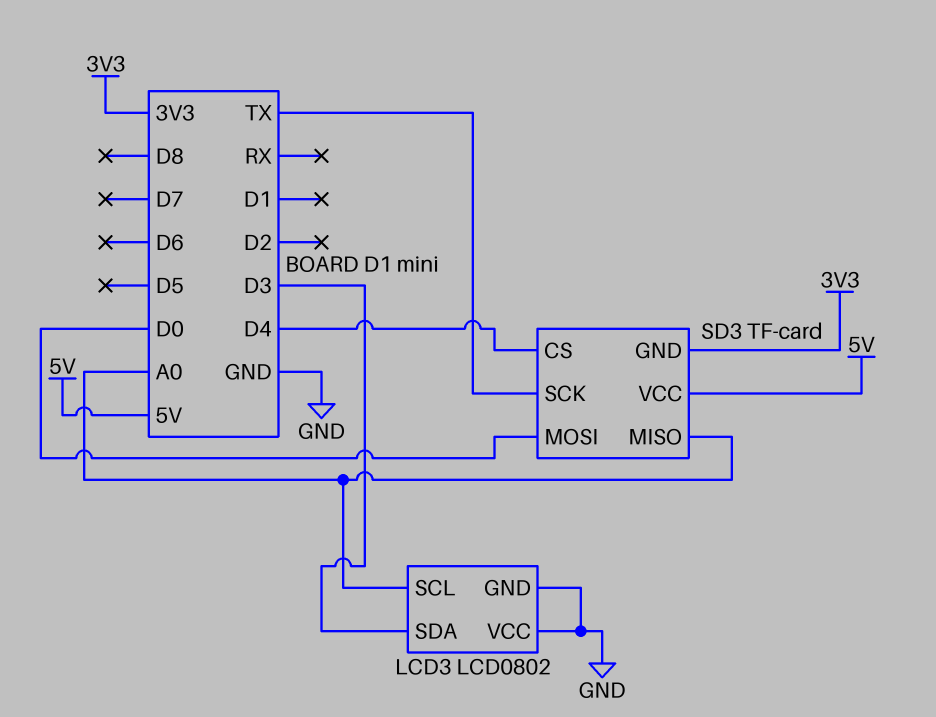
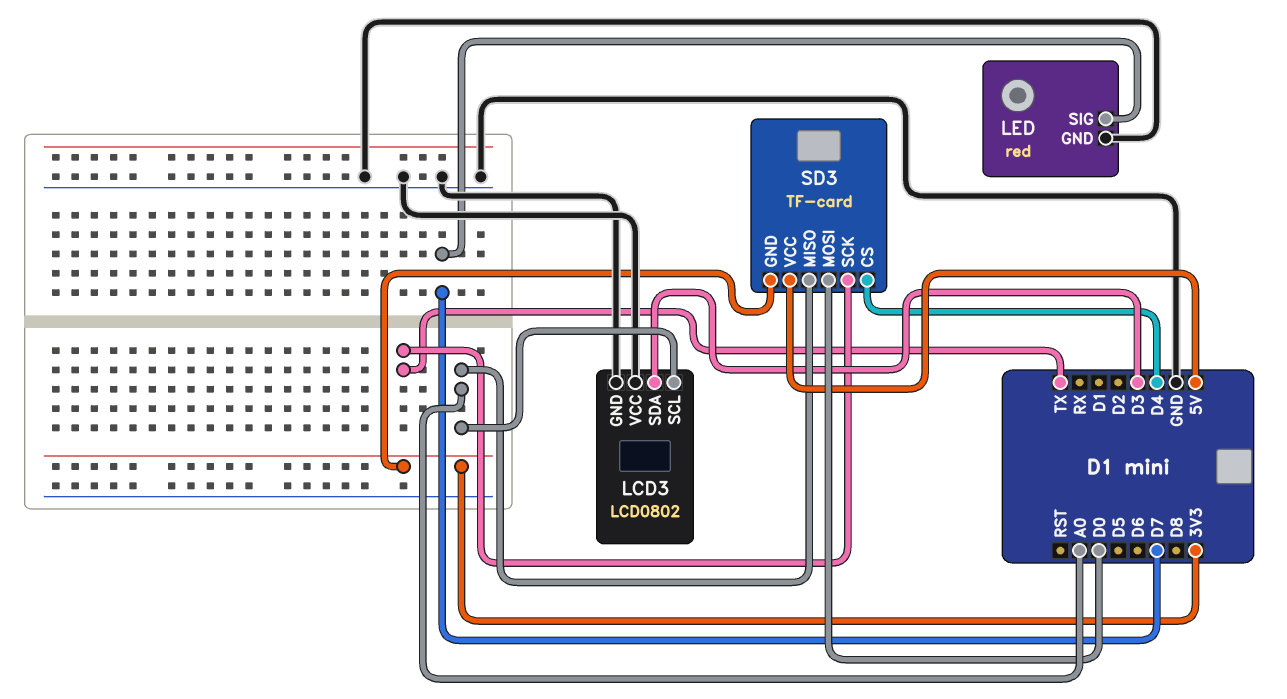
LED: none -> red
LED pin GND: none -> GND
LED pin SIG: none -> D7

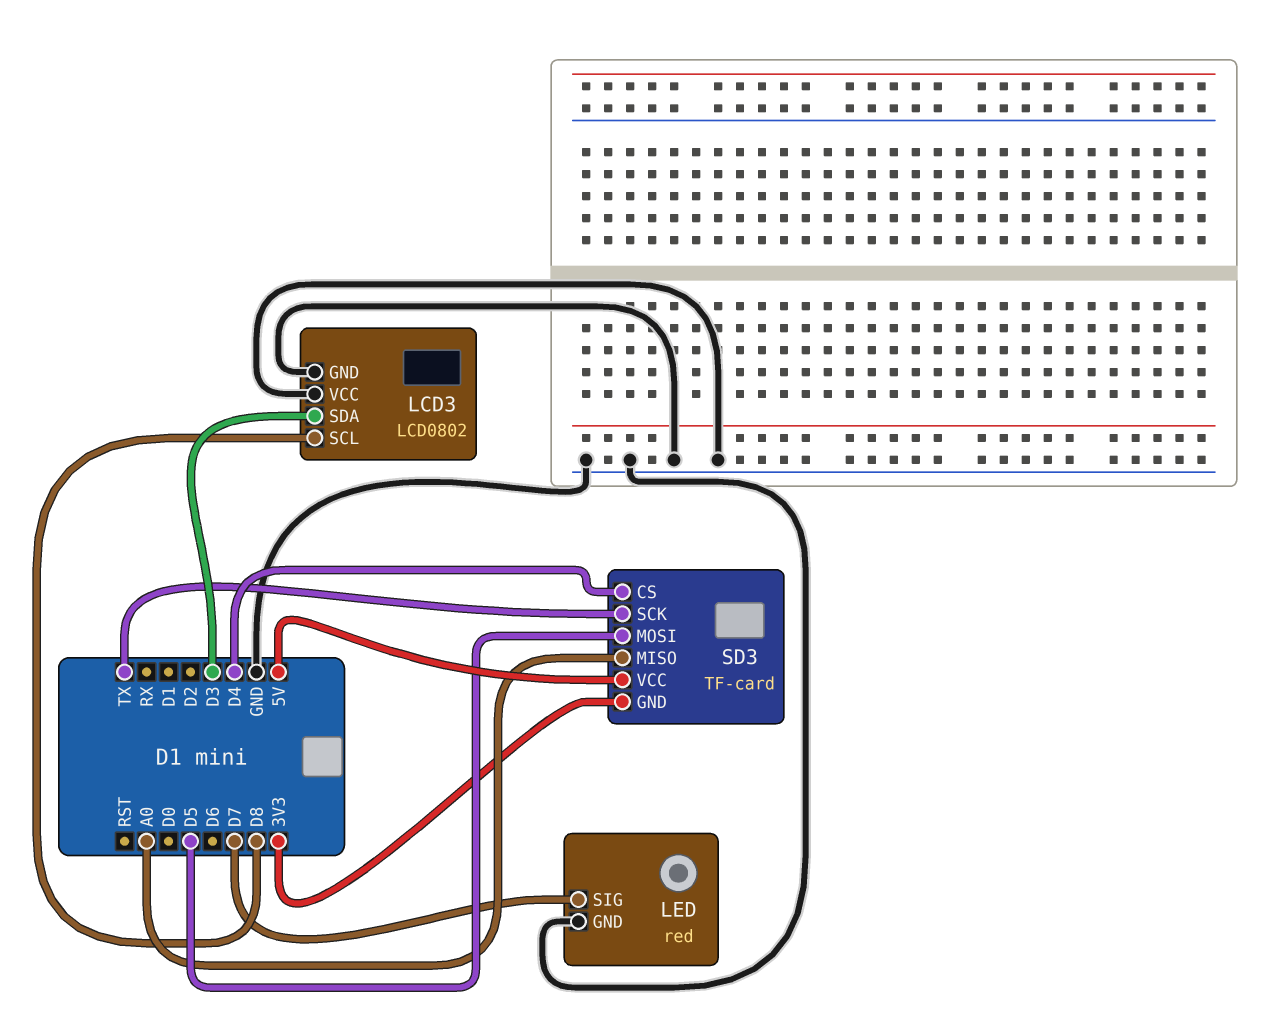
LCD3 pin SCL: A0 -> D8
SD3 pin MOSI: D0 -> D5

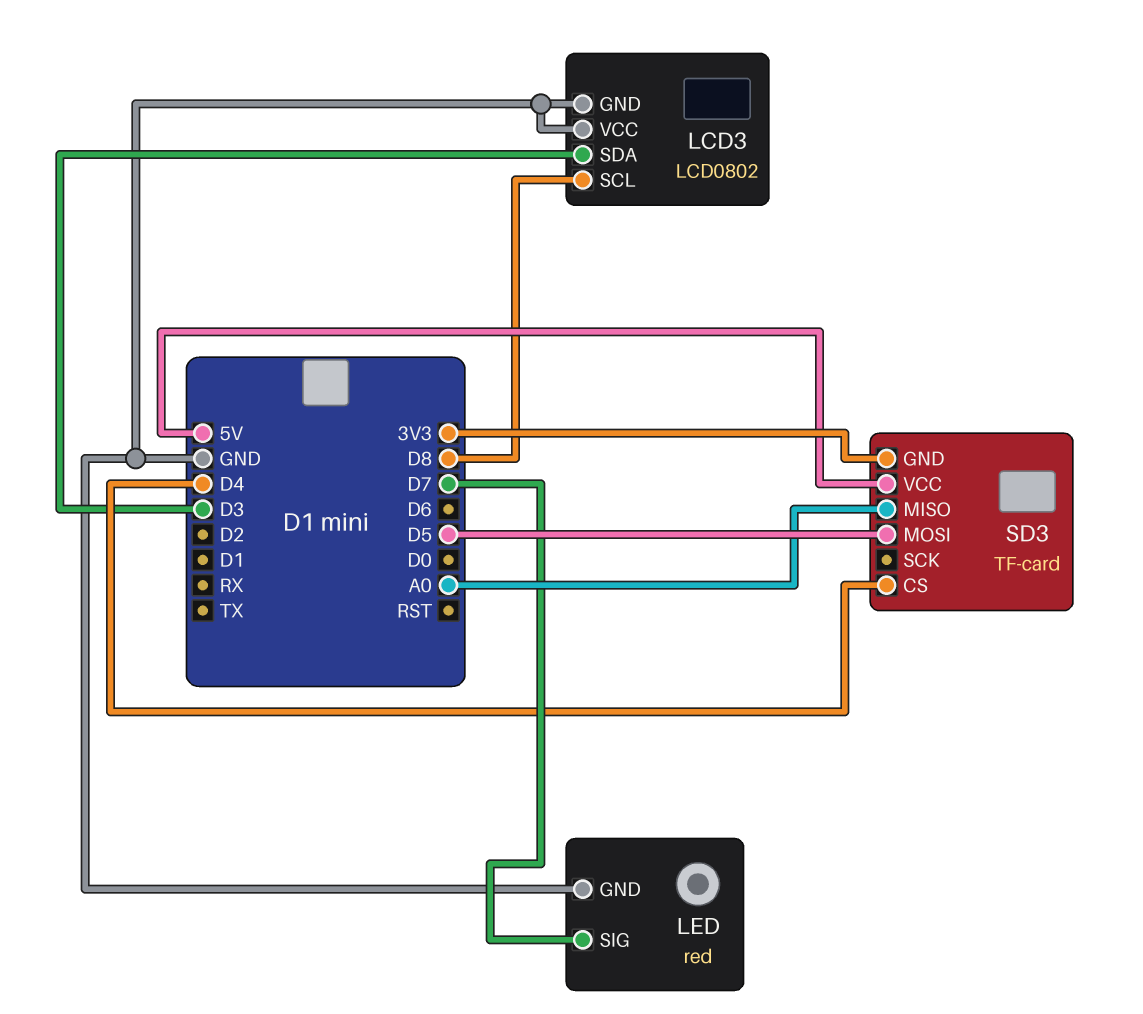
SD3 pin SCK: TX -> none

